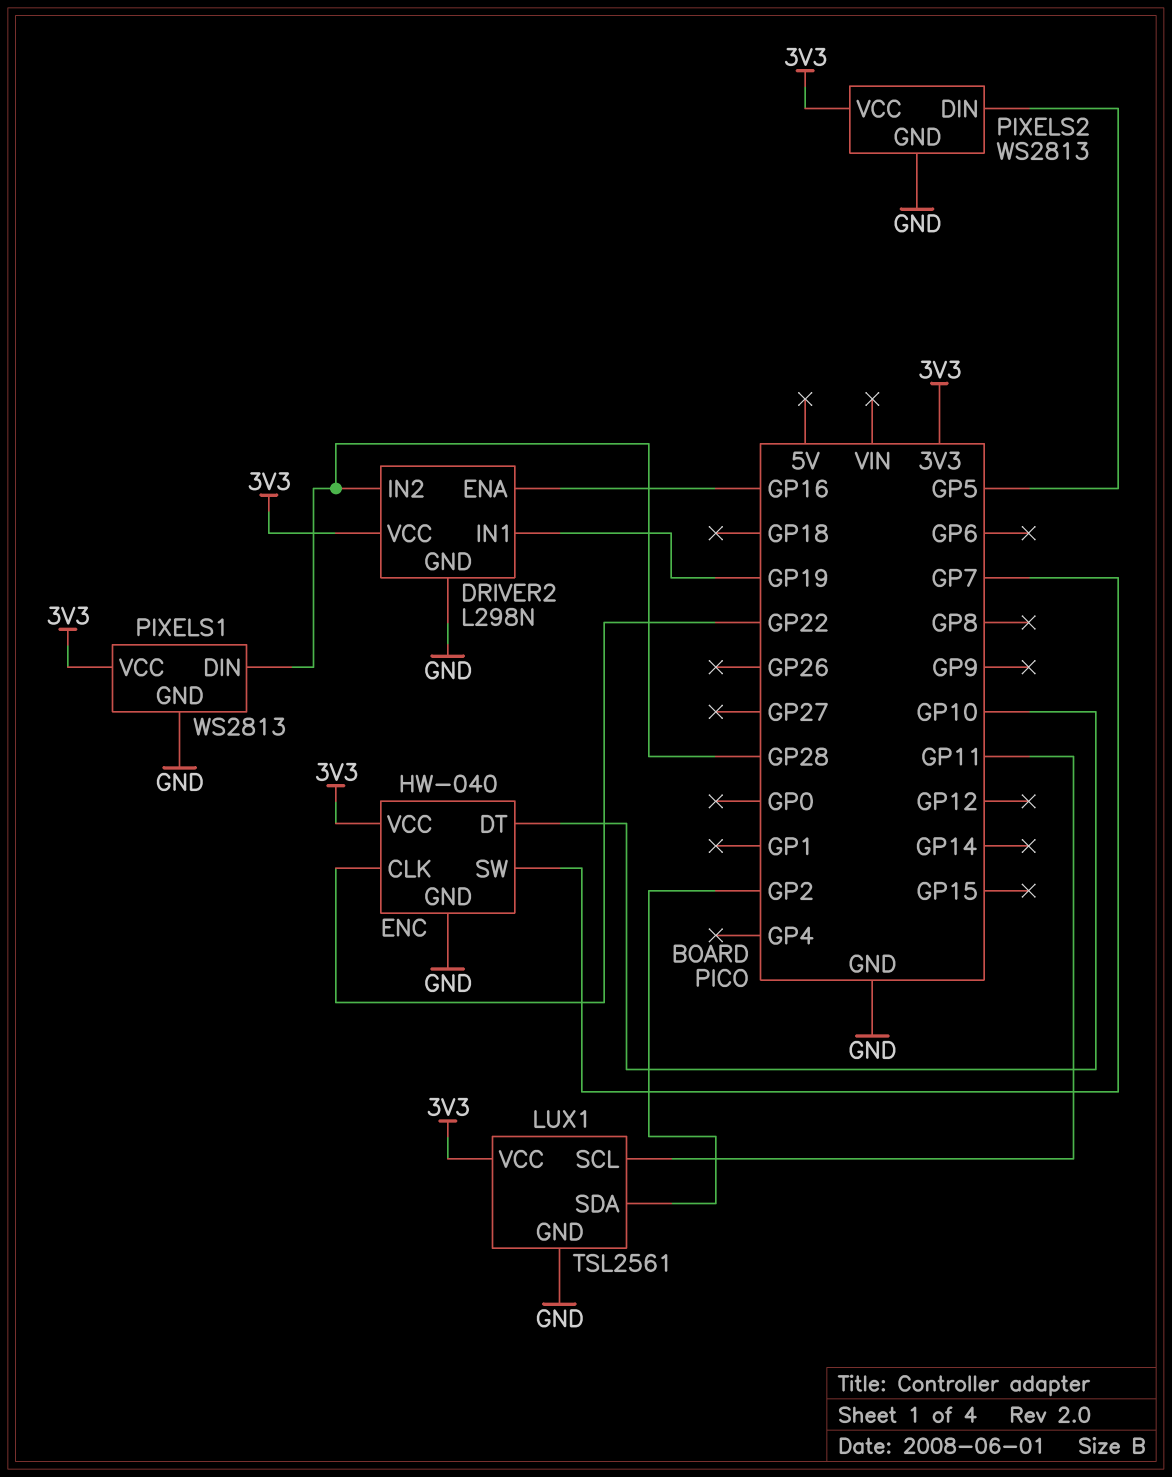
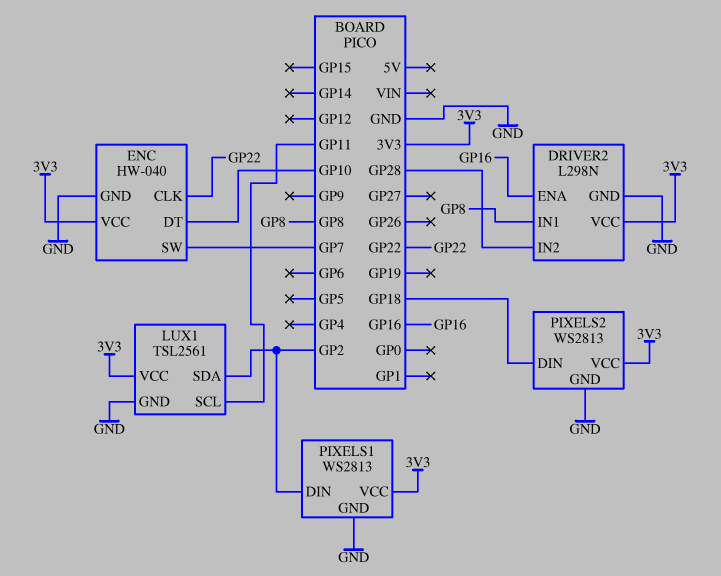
DRIVER2 pin IN1: GP19 -> GP8
PIXELS1 pin DIN: GP28 -> GP2
PIXELS2 pin DIN: GP5 -> GP18

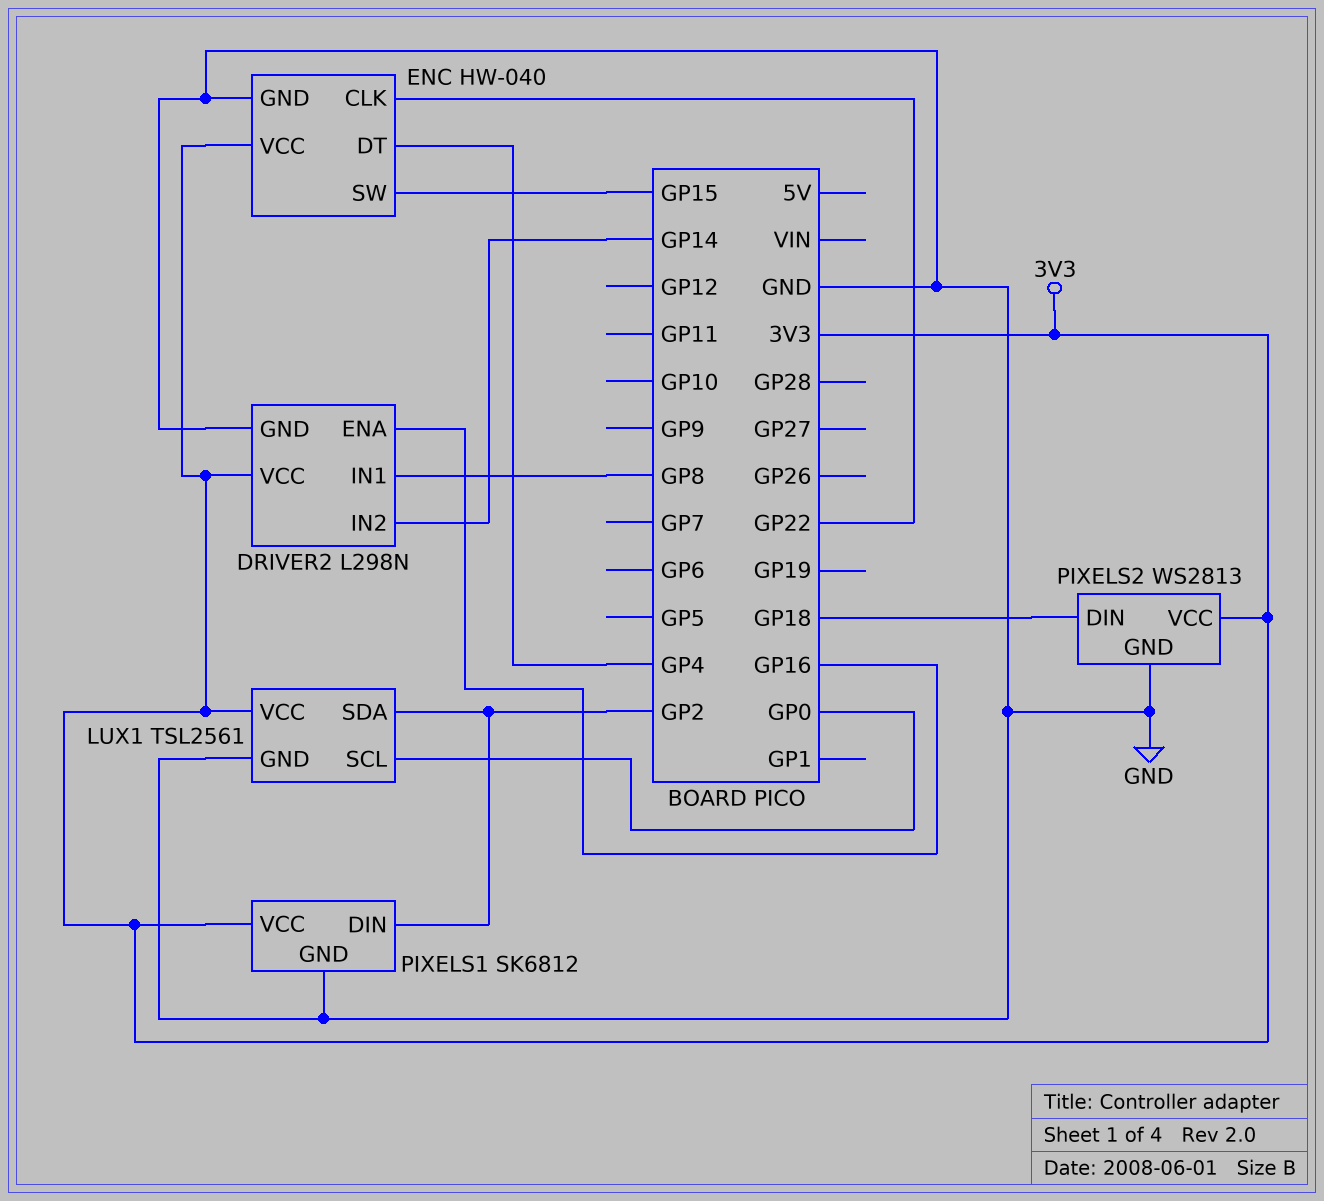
DRIVER2 pin IN2: GP28 -> GP14
ENC pin DT: GP10 -> GP4
ENC pin SW: GP7 -> GP15
LUX1 pin SCL: GP11 -> GP0
PIXELS1: WS2813 -> SK6812

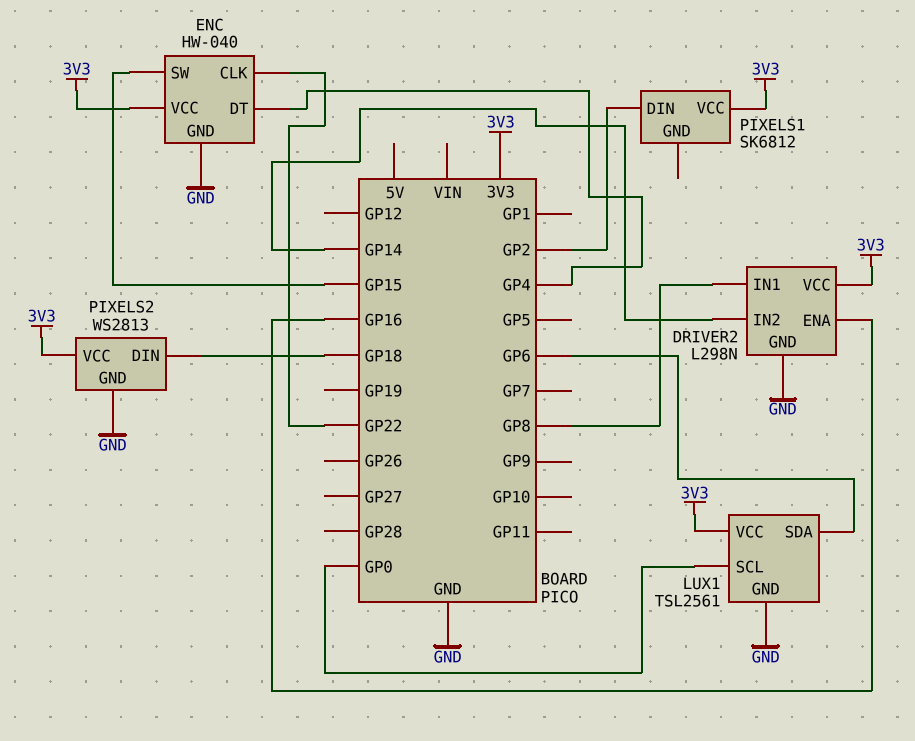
LUX1 pin SDA: GP2 -> GP6
PIXELS1 pin GND: GND -> none

